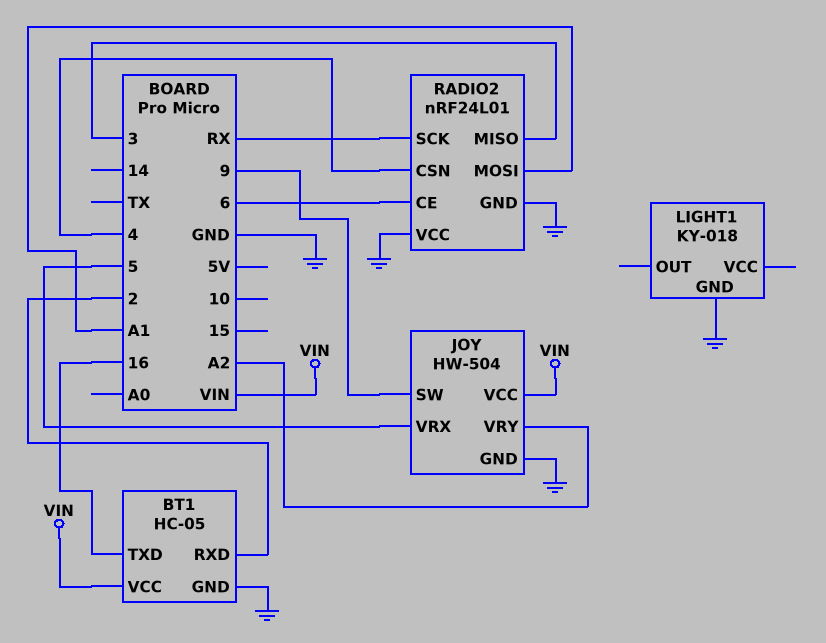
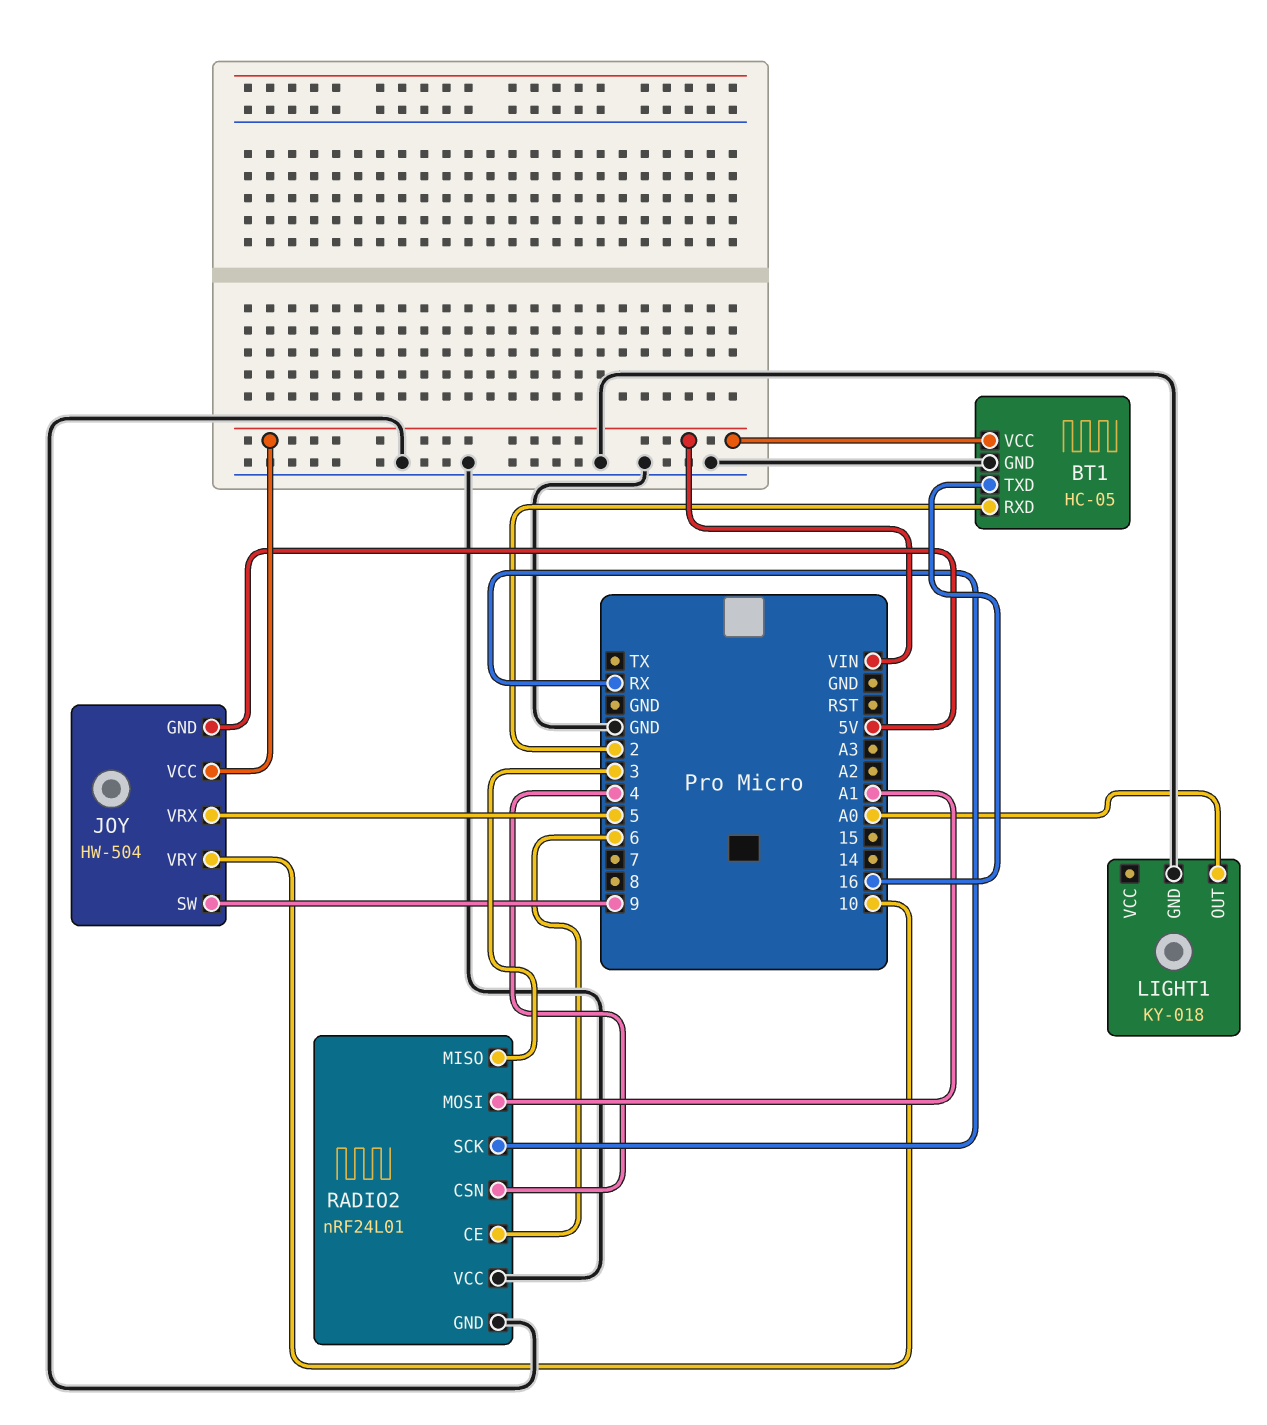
JOY pin GND: GND -> 5V
JOY pin VRY: A2 -> 10
LIGHT1 pin OUT: none -> A0

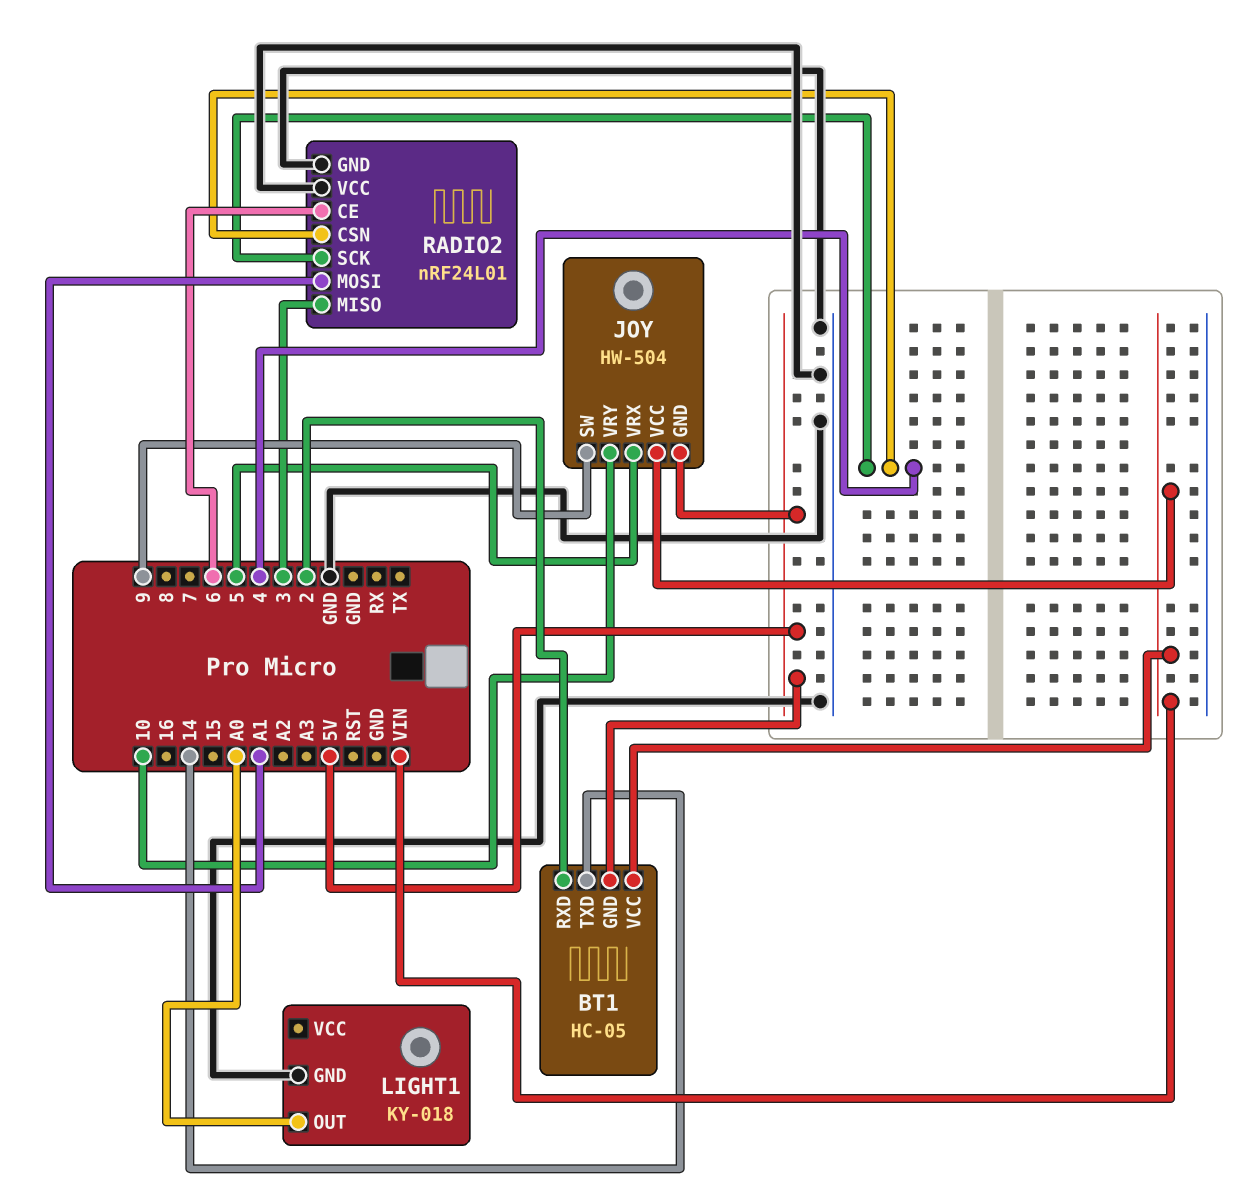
BT1 pin GND: GND -> 5V
BT1 pin TXD: 16 -> 14
RADIO2 pin SCK: RX -> 4

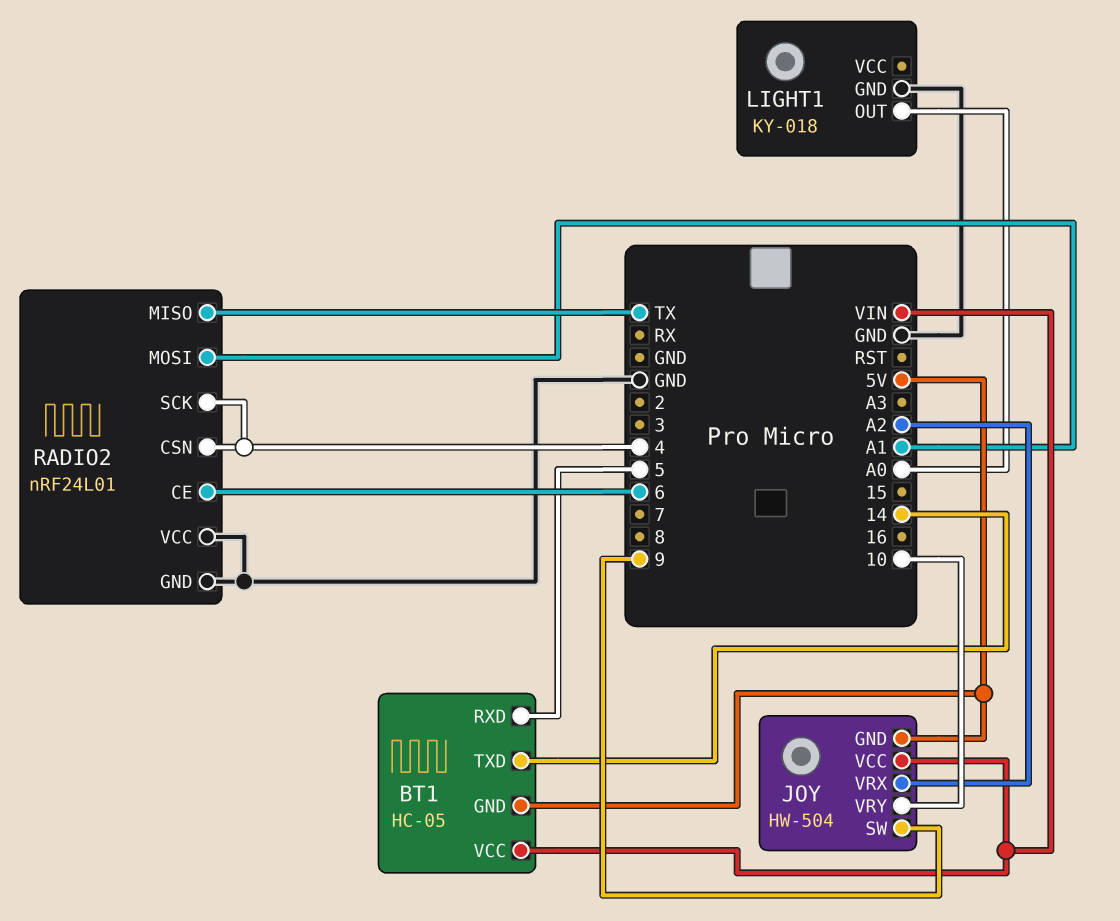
BT1 pin RXD: 2 -> 5
JOY pin VRX: 5 -> A2
RADIO2 pin MISO: 3 -> TX

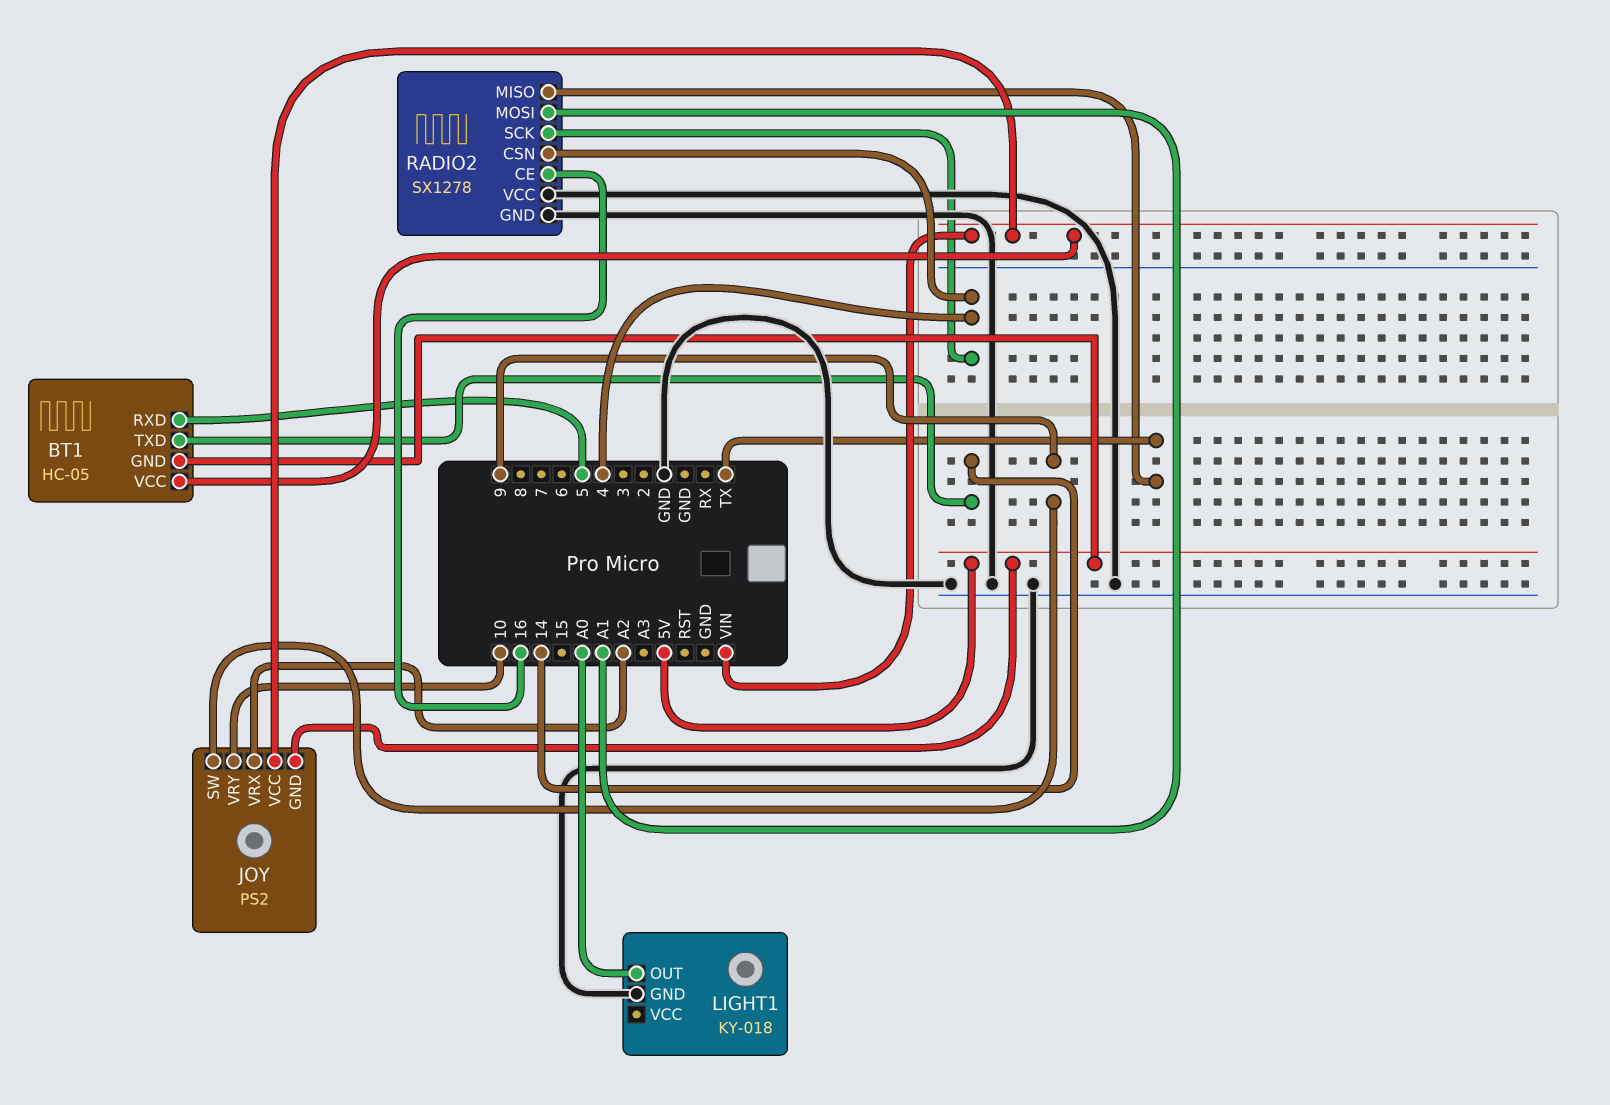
JOY: HW-504 -> PS2
RADIO2: nRF24L01 -> SX1278
RADIO2 pin CE: 6 -> 16

